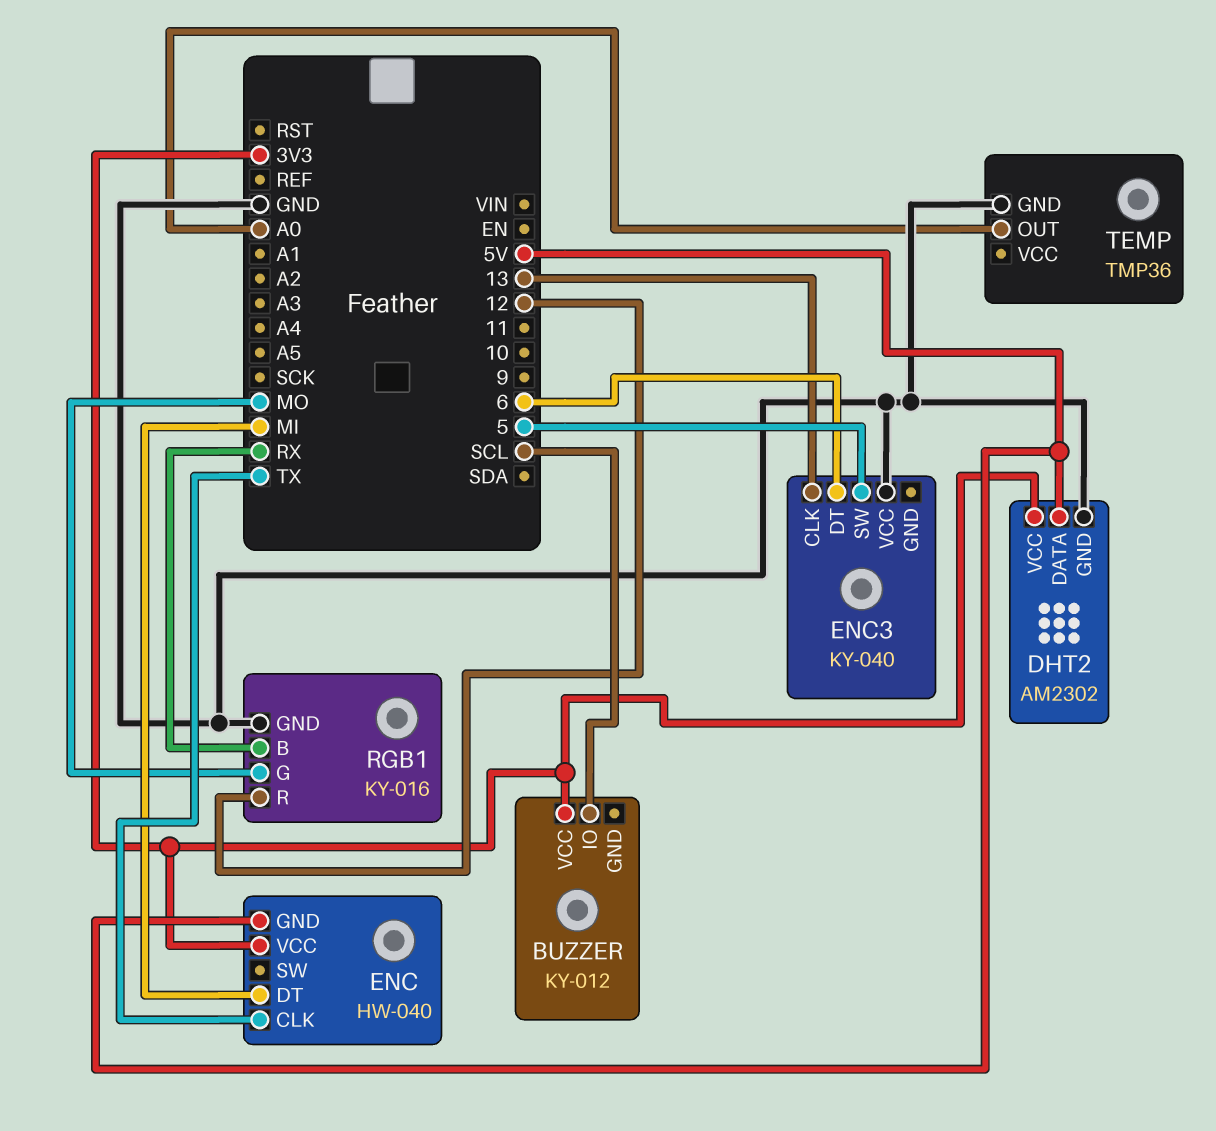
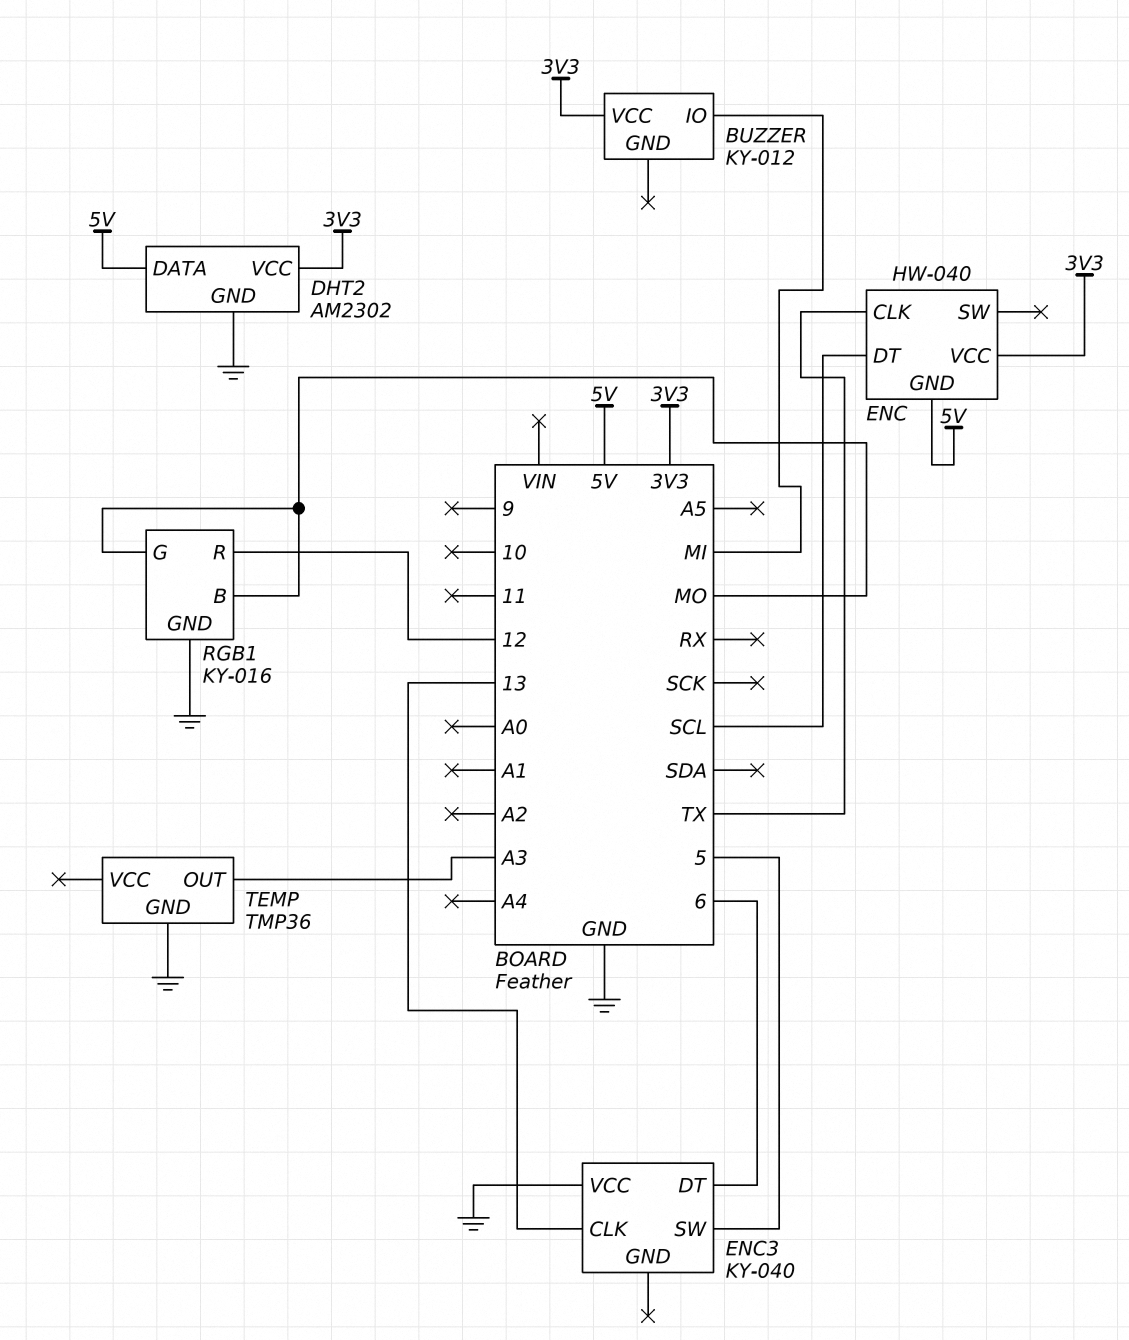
BUZZER pin IO: SCL -> MI
ENC pin DT: MI -> SCL
RGB1 pin B: RX -> MO
TEMP pin OUT: A0 -> A3

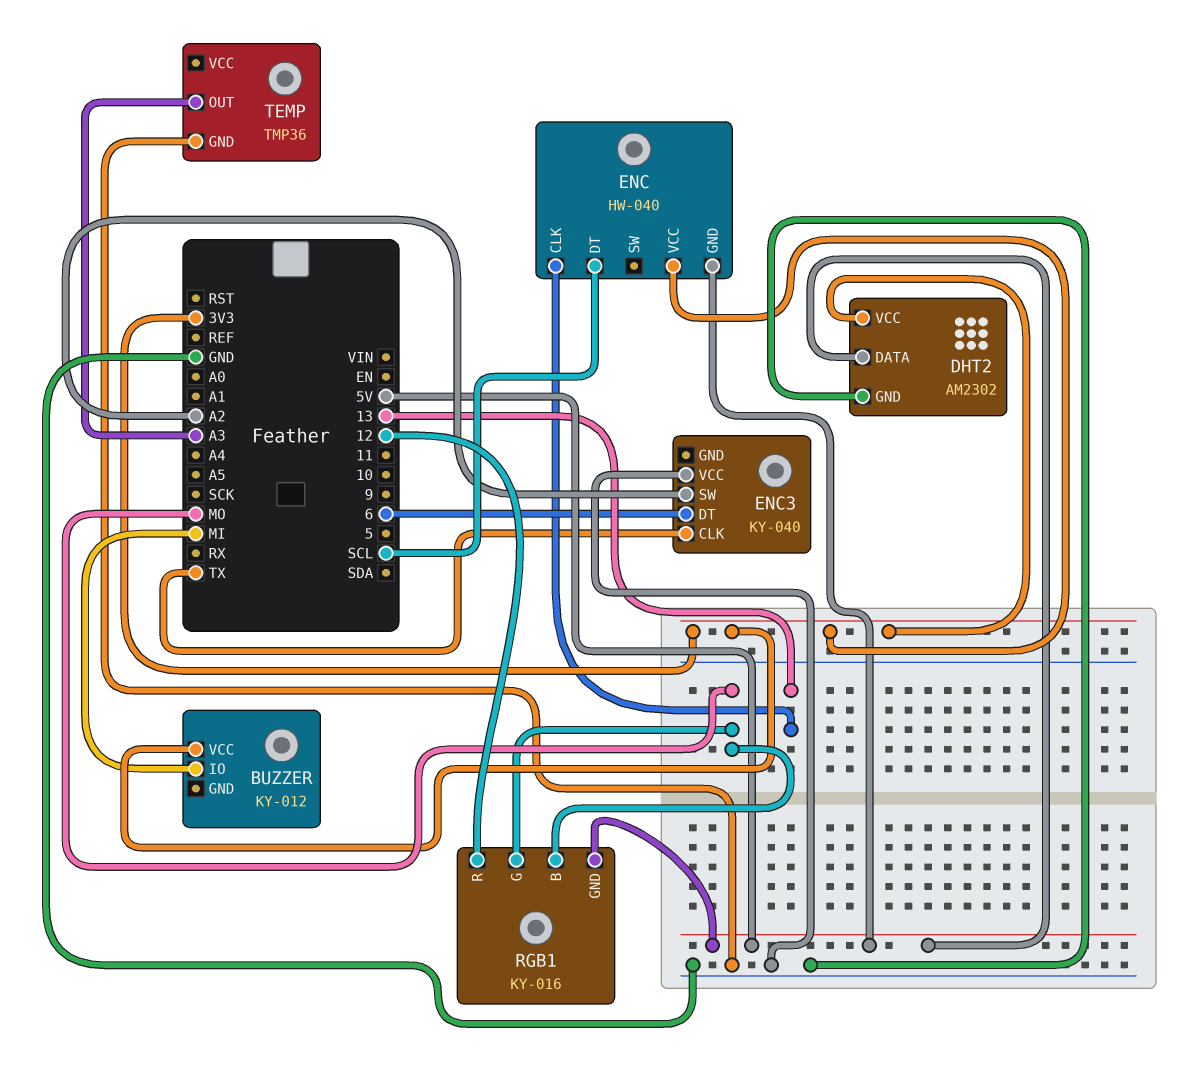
ENC pin CLK: TX -> 13
ENC3 pin CLK: 13 -> TX
ENC3 pin SW: 5 -> A2
RGB1 pin GND: GND -> 5V

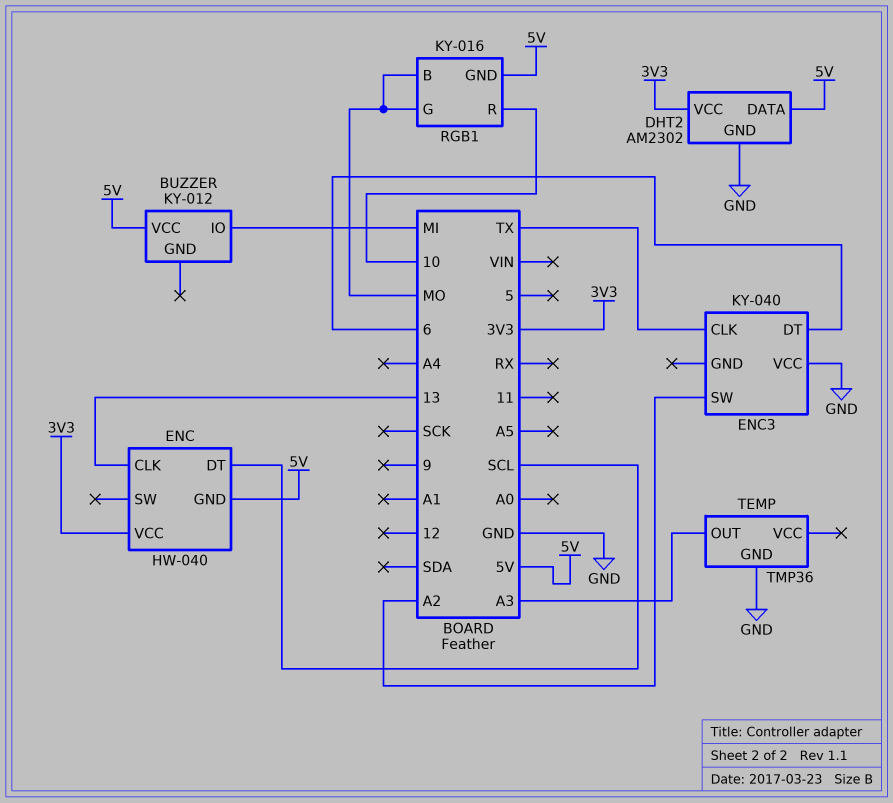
BUZZER pin VCC: 3V3 -> 5V
RGB1 pin R: 12 -> 10

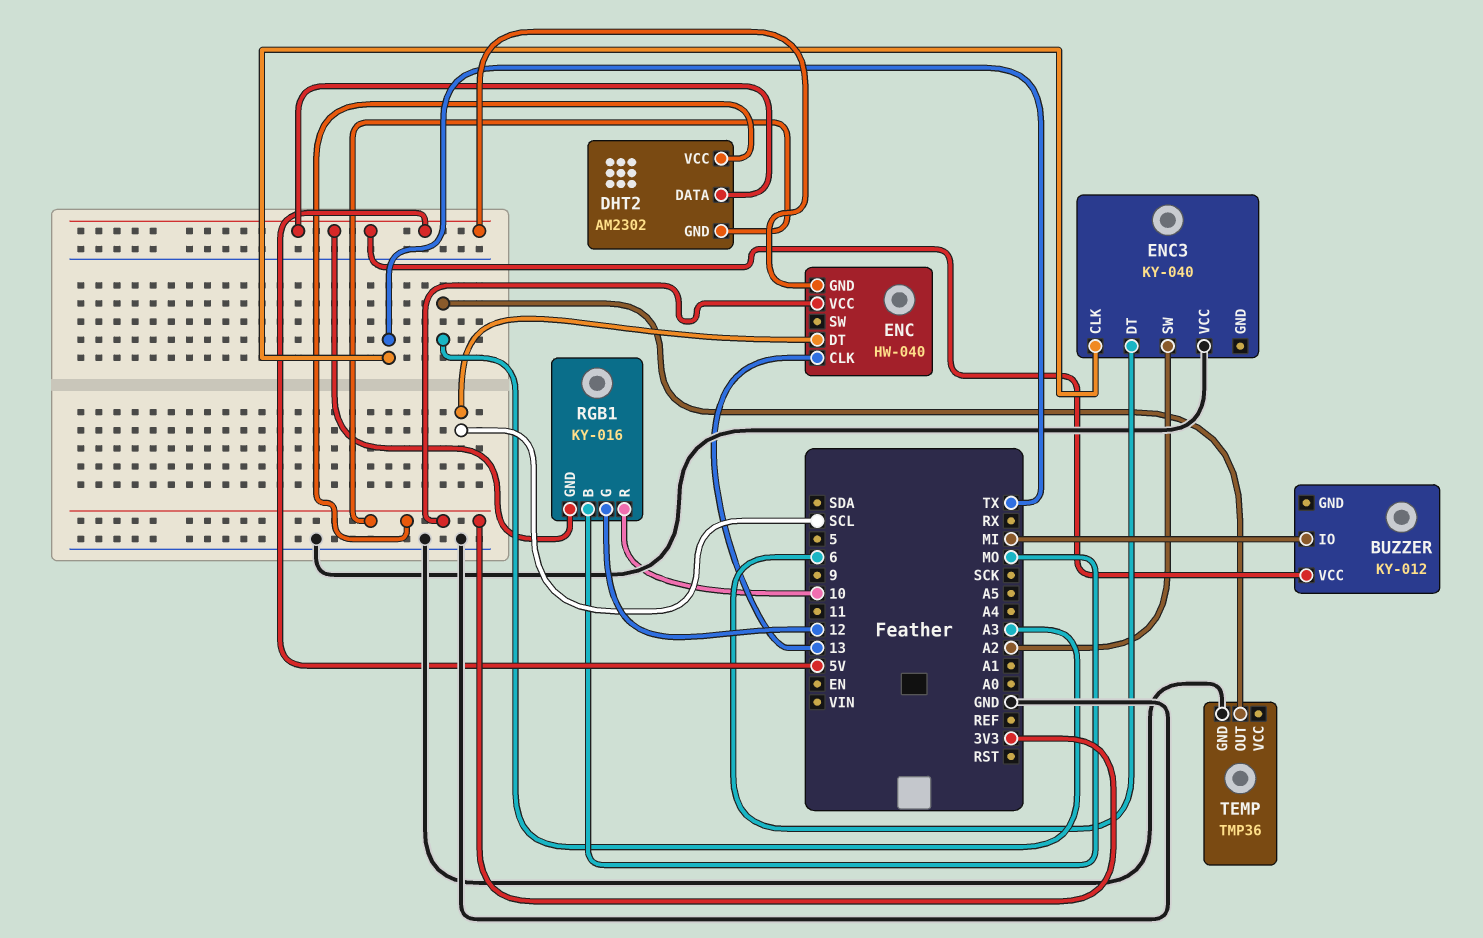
DHT2 pin GND: GND -> 3V3
RGB1 pin G: MO -> 12

